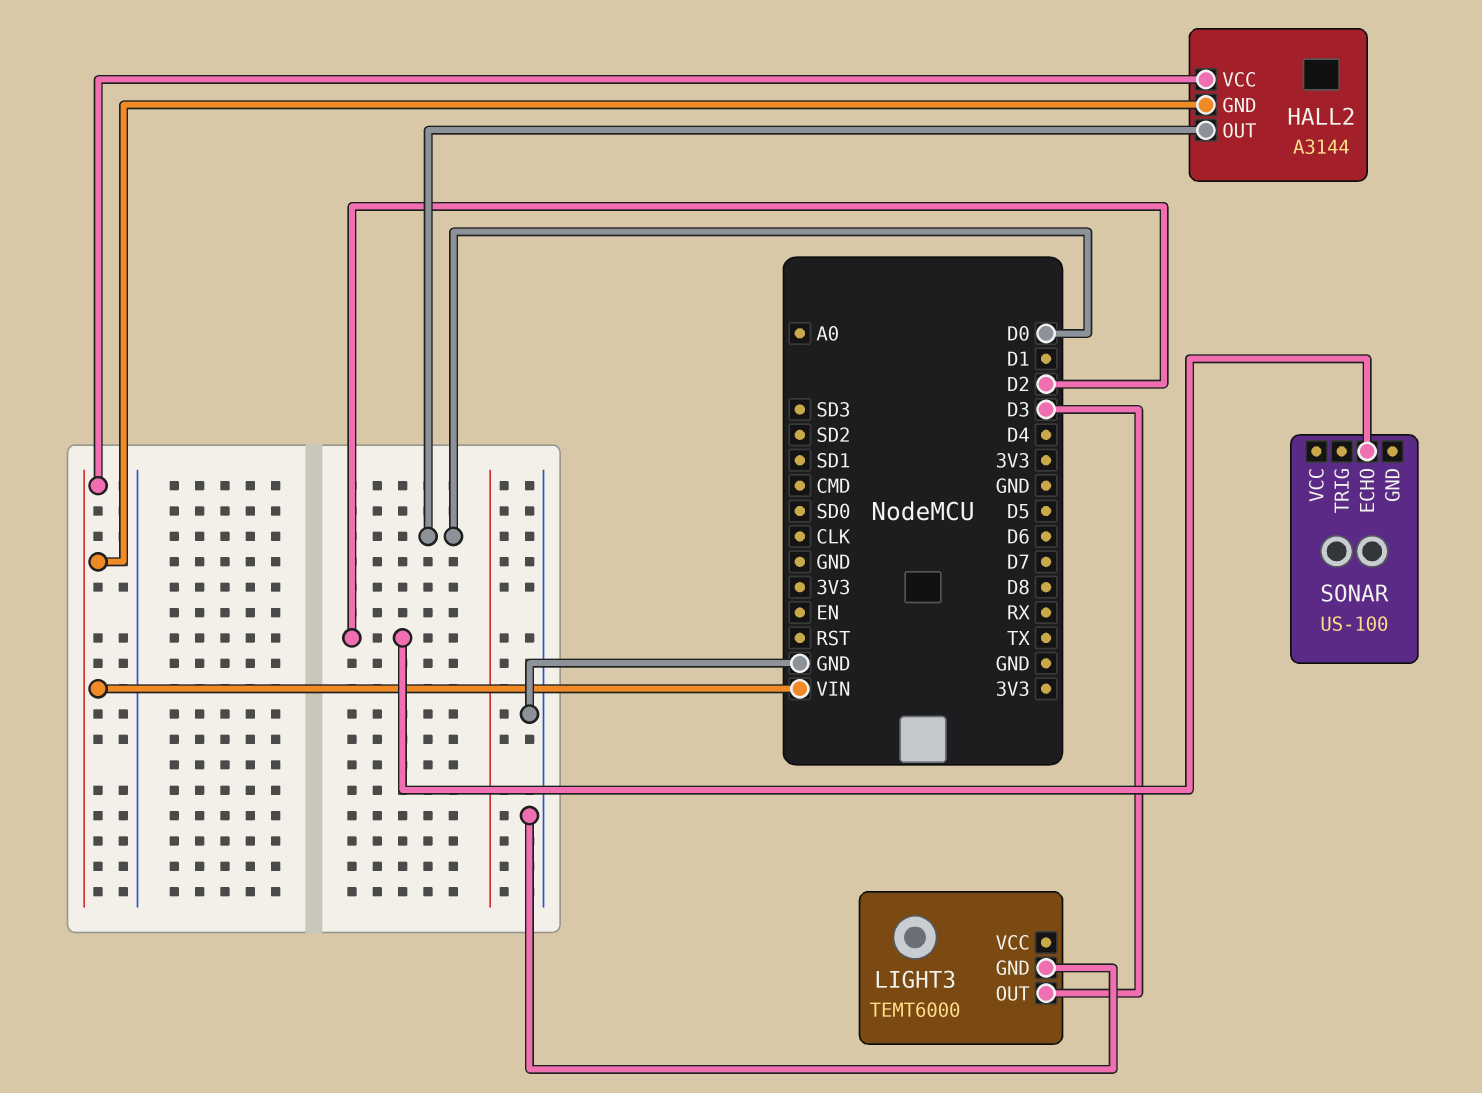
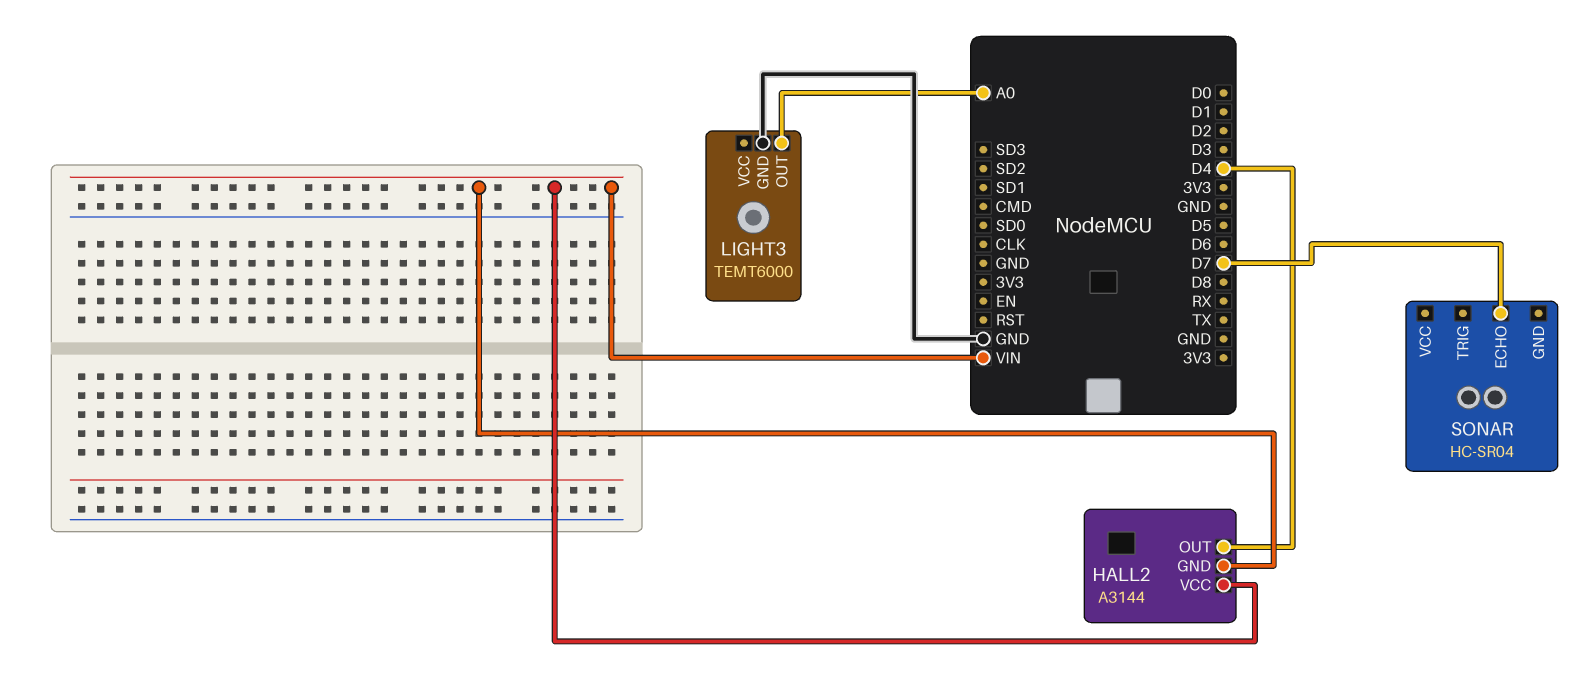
HALL2 pin OUT: D0 -> D4
LIGHT3 pin OUT: D3 -> A0
SONAR: US-100 -> HC-SR04
SONAR pin ECHO: D2 -> D7

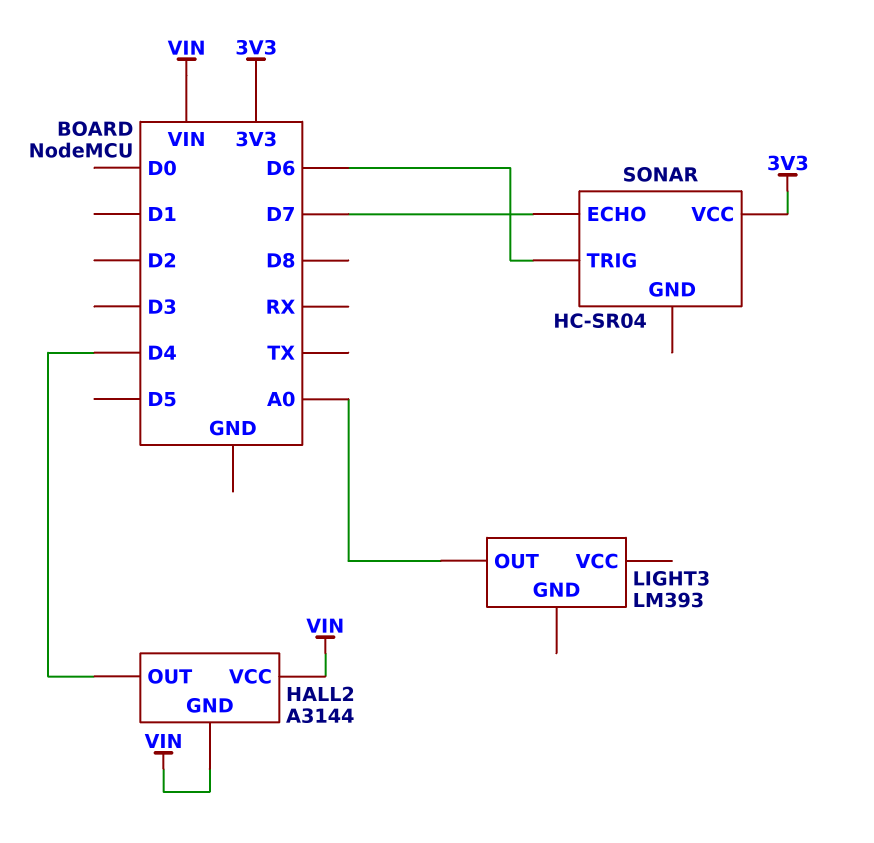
LIGHT3: TEMT6000 -> LM393
LIGHT3 pin GND: GND -> none
SONAR pin TRIG: none -> D6
SONAR pin VCC: none -> 3V3

